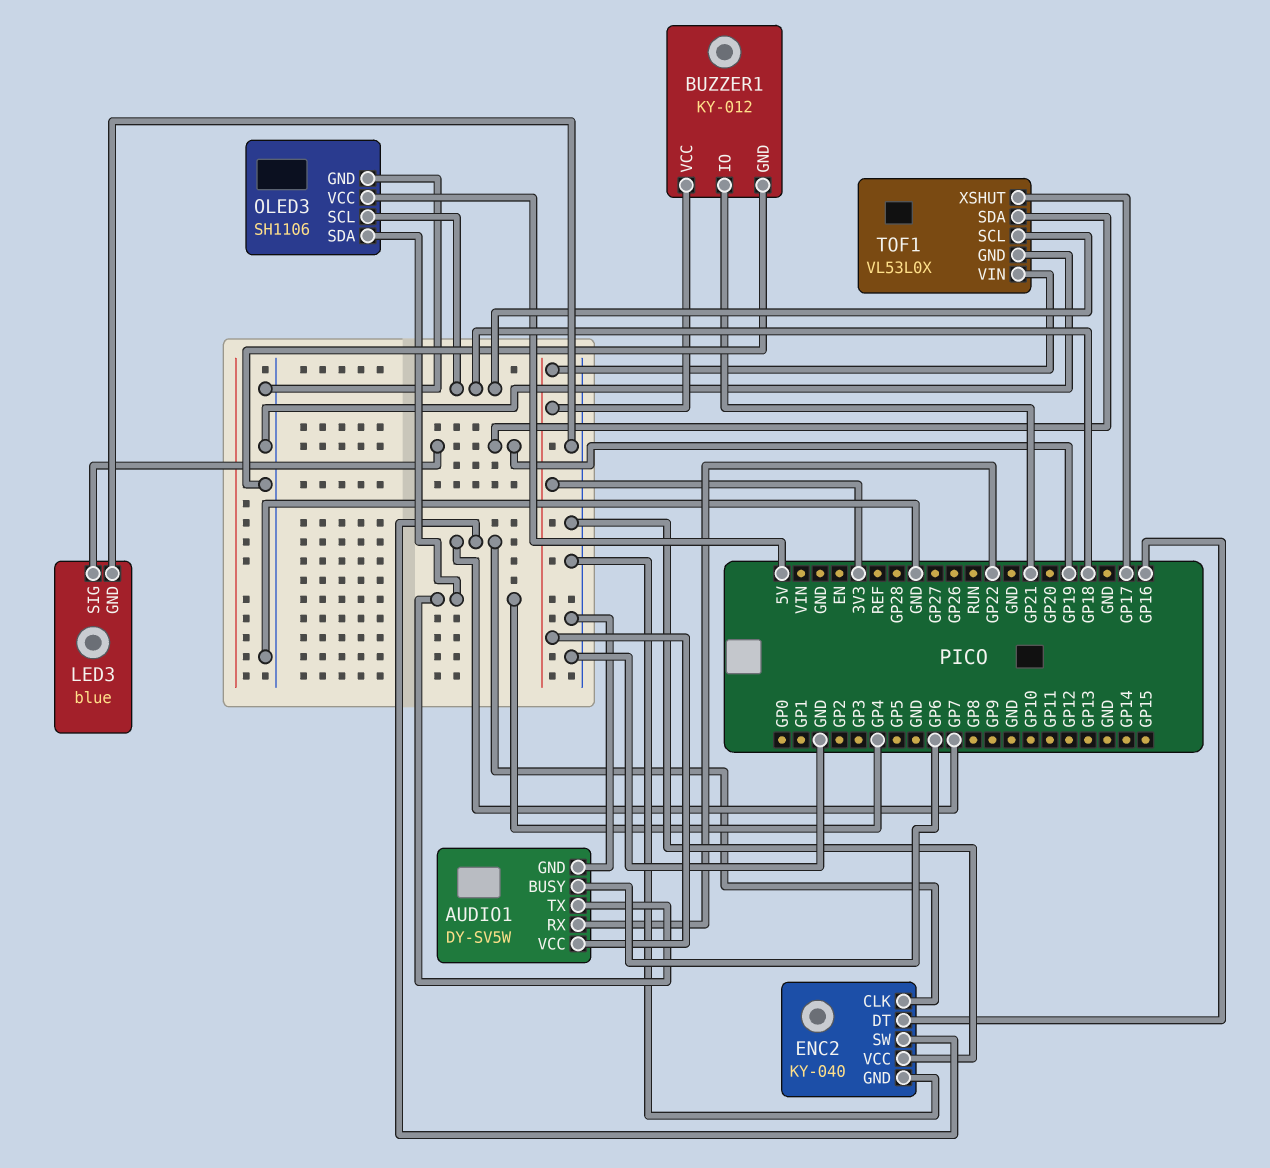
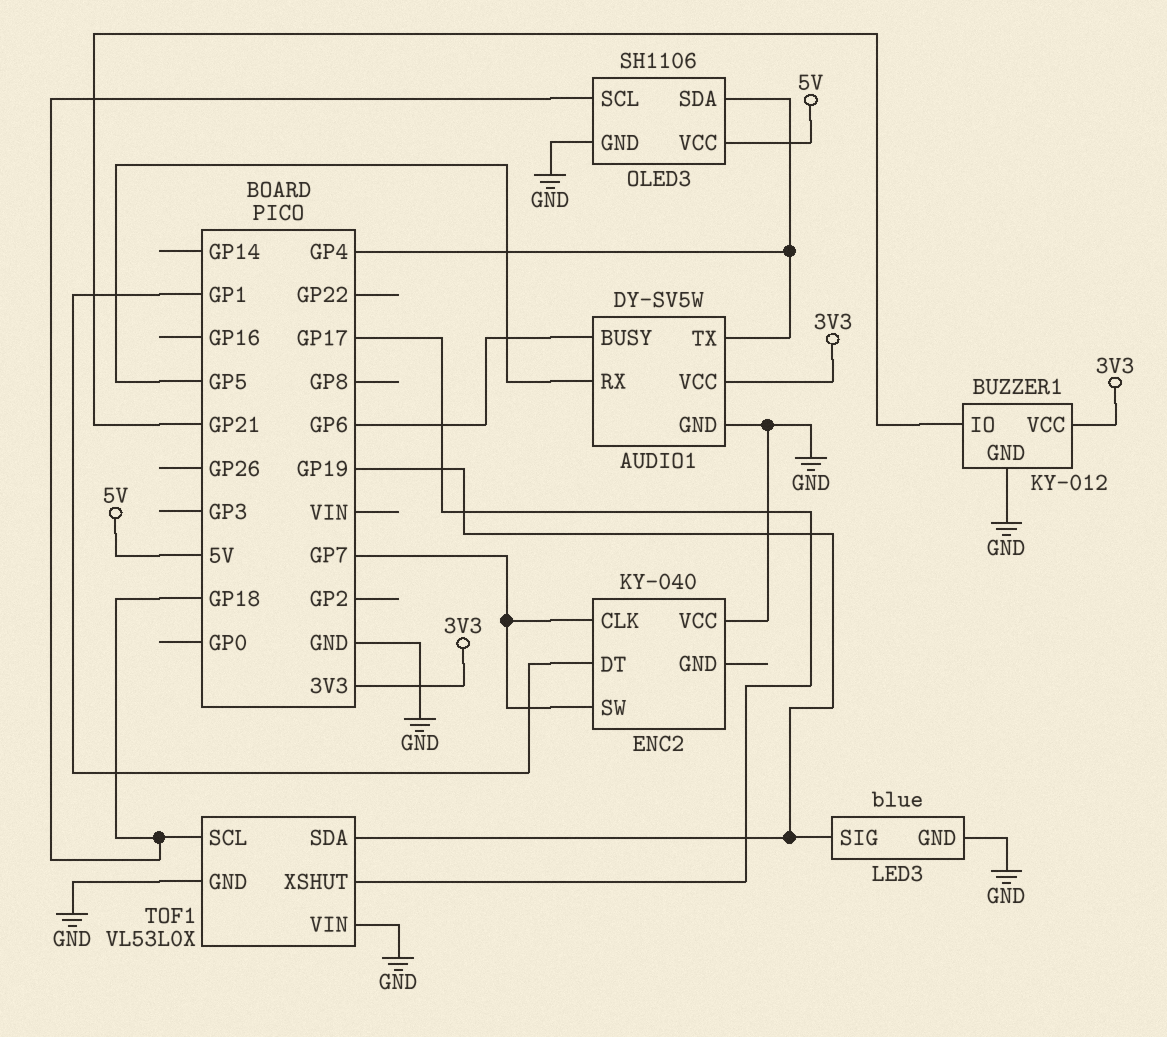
AUDIO1 pin RX: GP22 -> GP5
ENC2 pin DT: GP16 -> GP1
ENC2 pin GND: GND -> none
TOF1 pin VIN: 3V3 -> GND

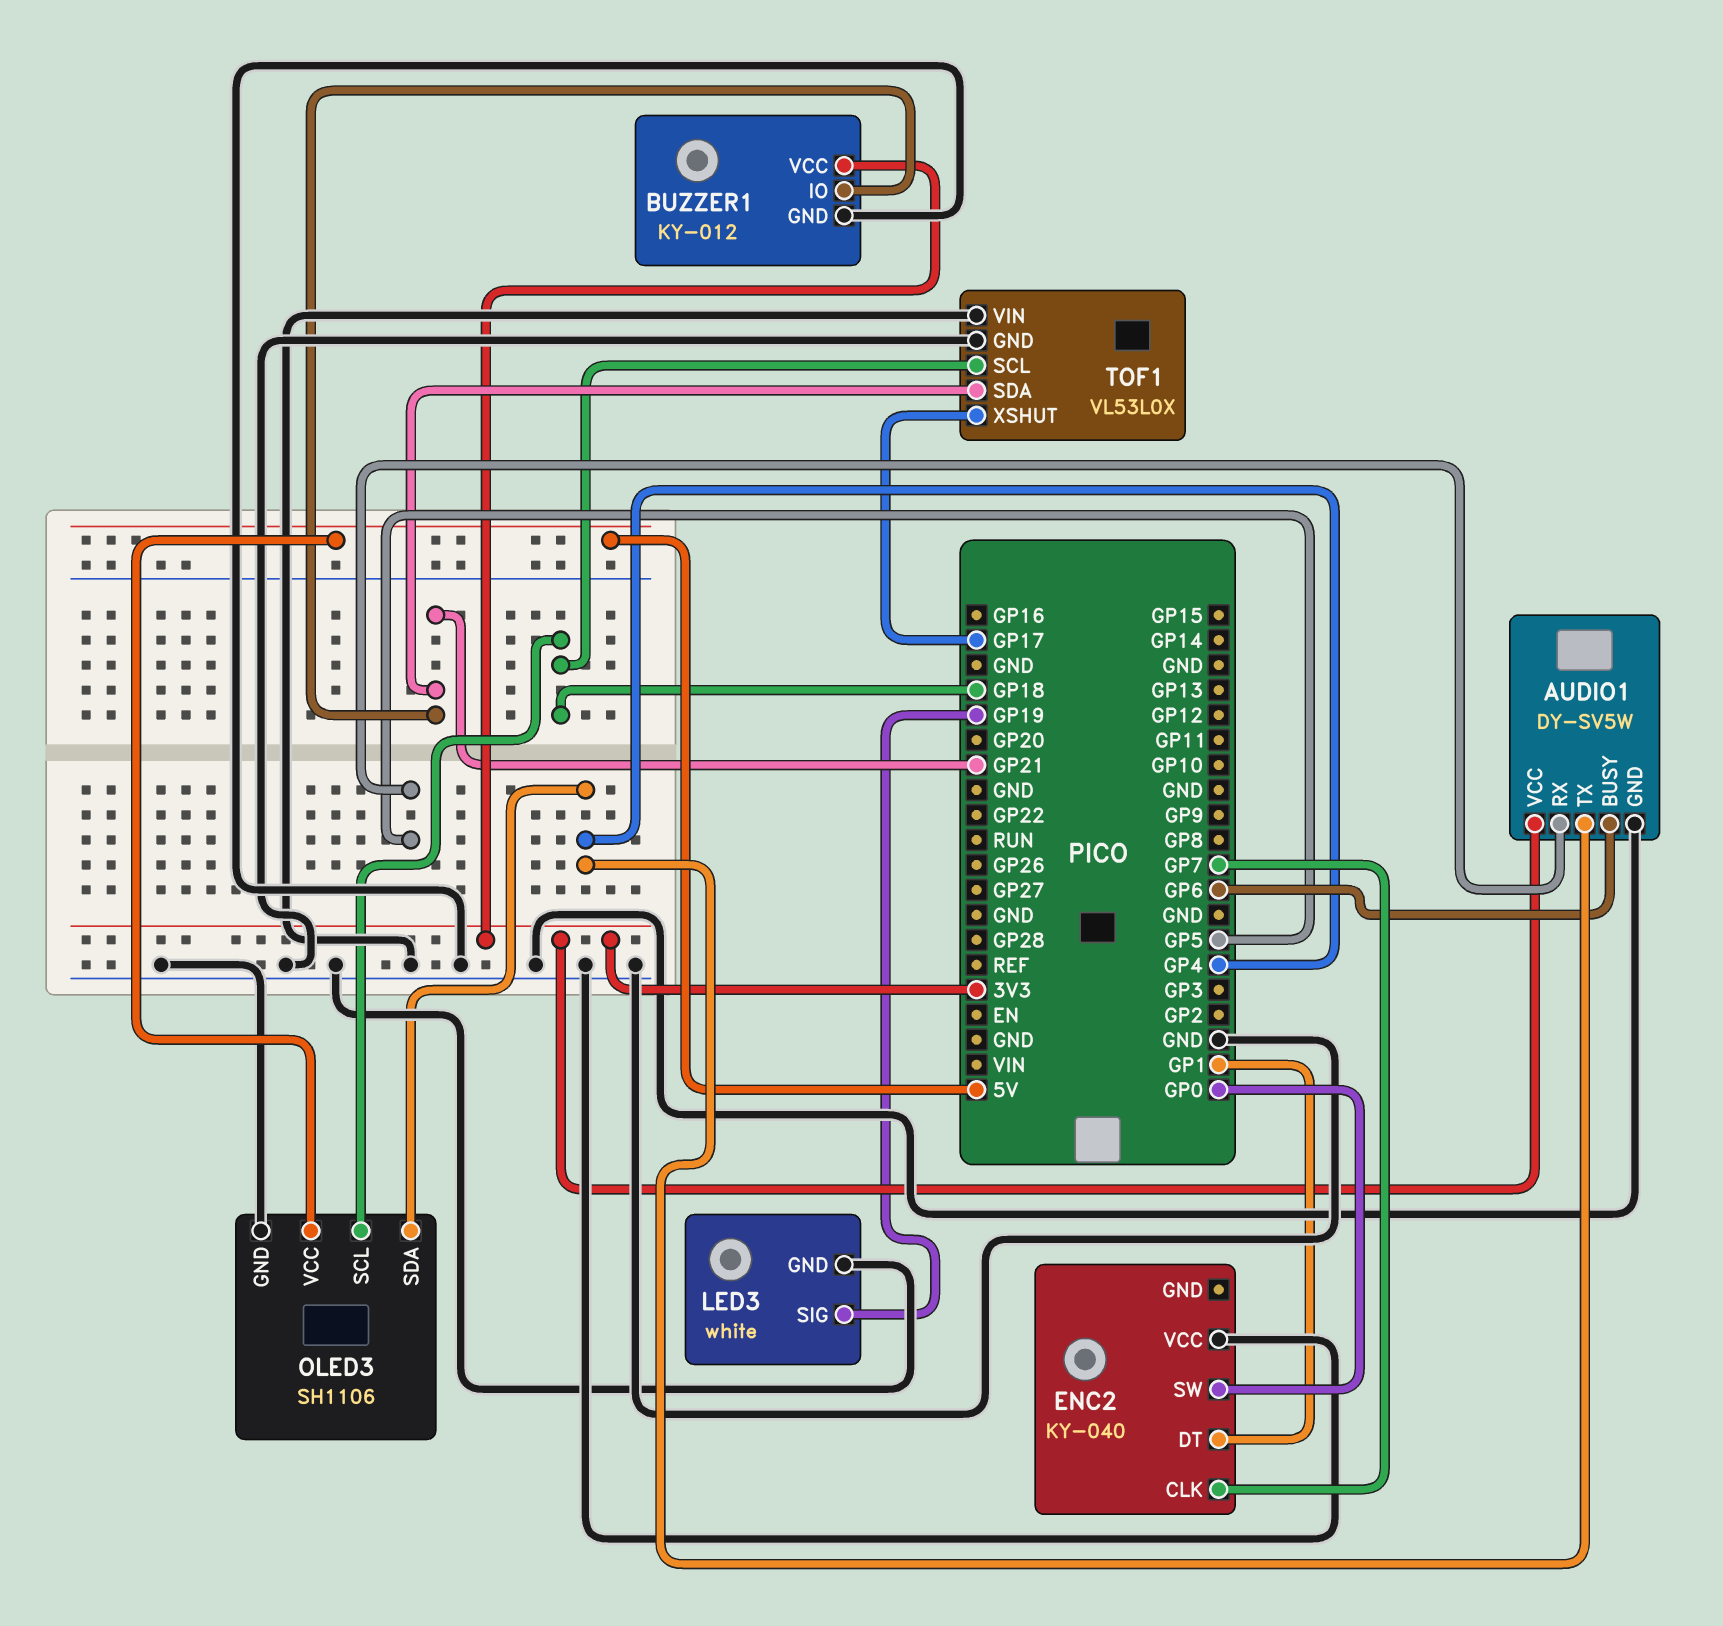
ENC2 pin SW: GP7 -> GP0
LED3: blue -> white
TOF1 pin SDA: GP19 -> GP21

